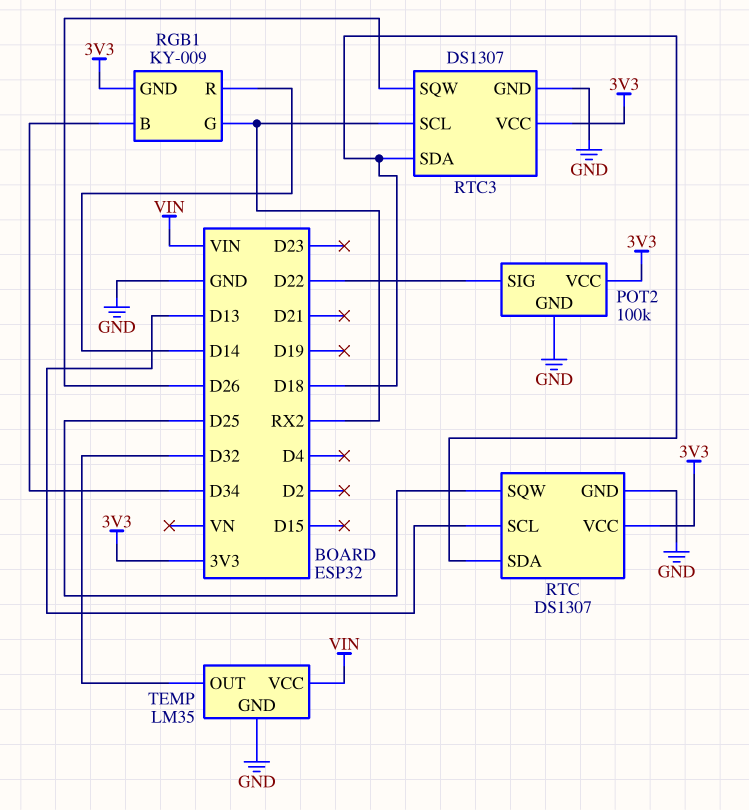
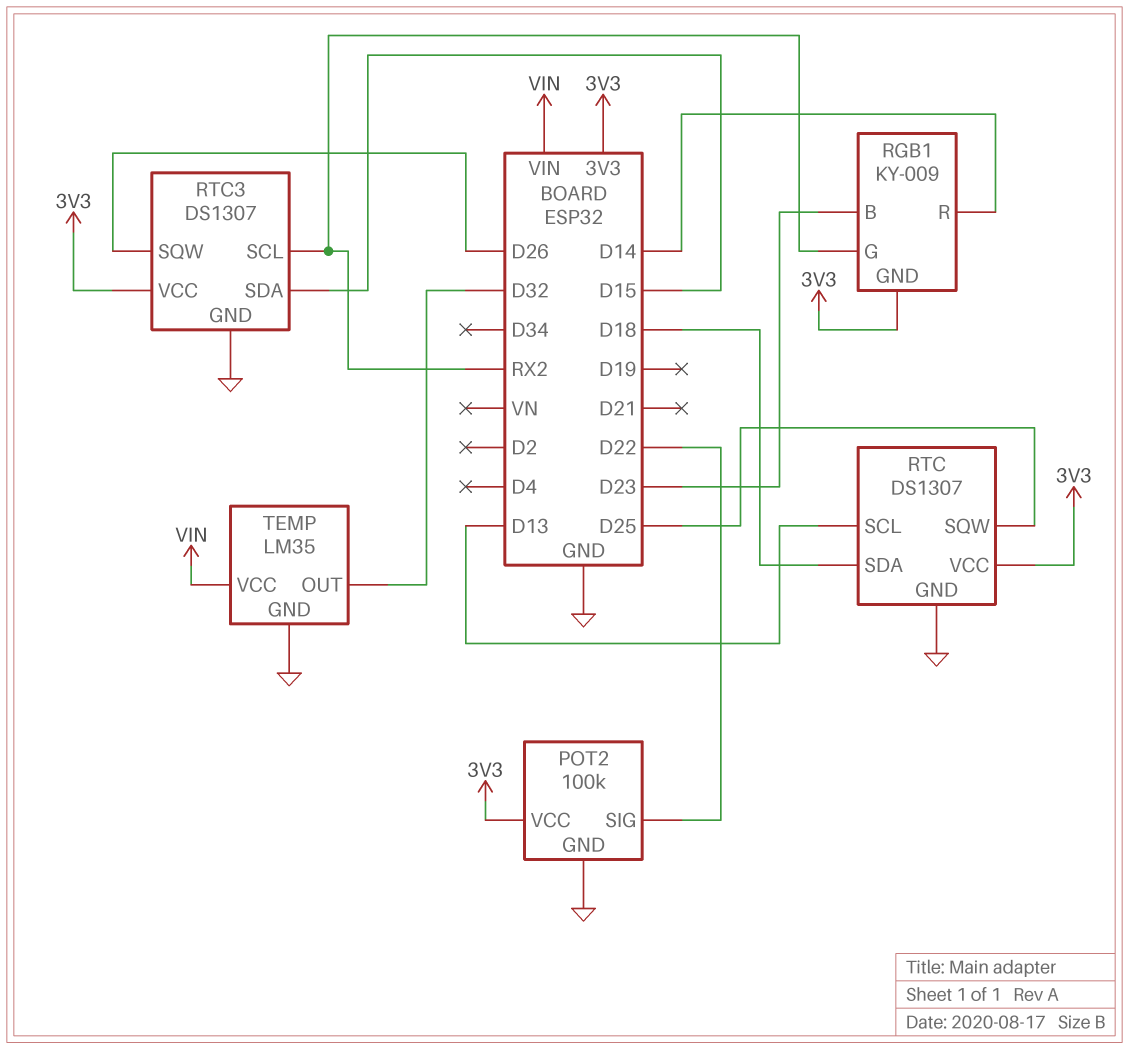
RGB1 pin B: D34 -> D23
RTC3 pin SDA: D18 -> D15

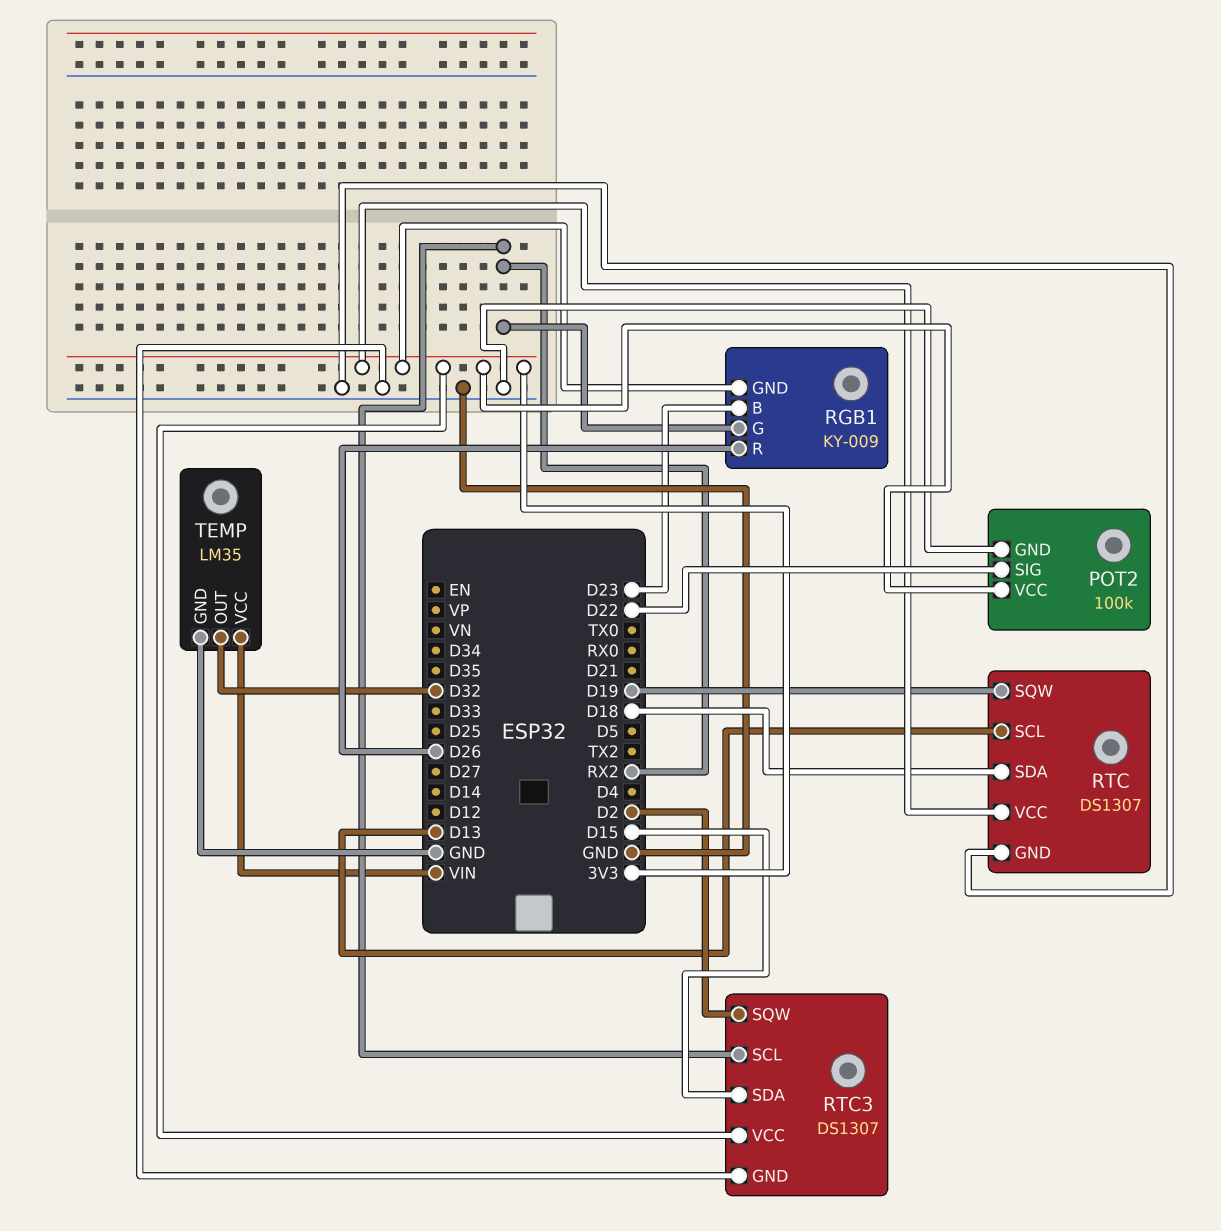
RGB1 pin R: D14 -> D26
RTC pin SQW: D25 -> D19
RTC3 pin SQW: D26 -> D2

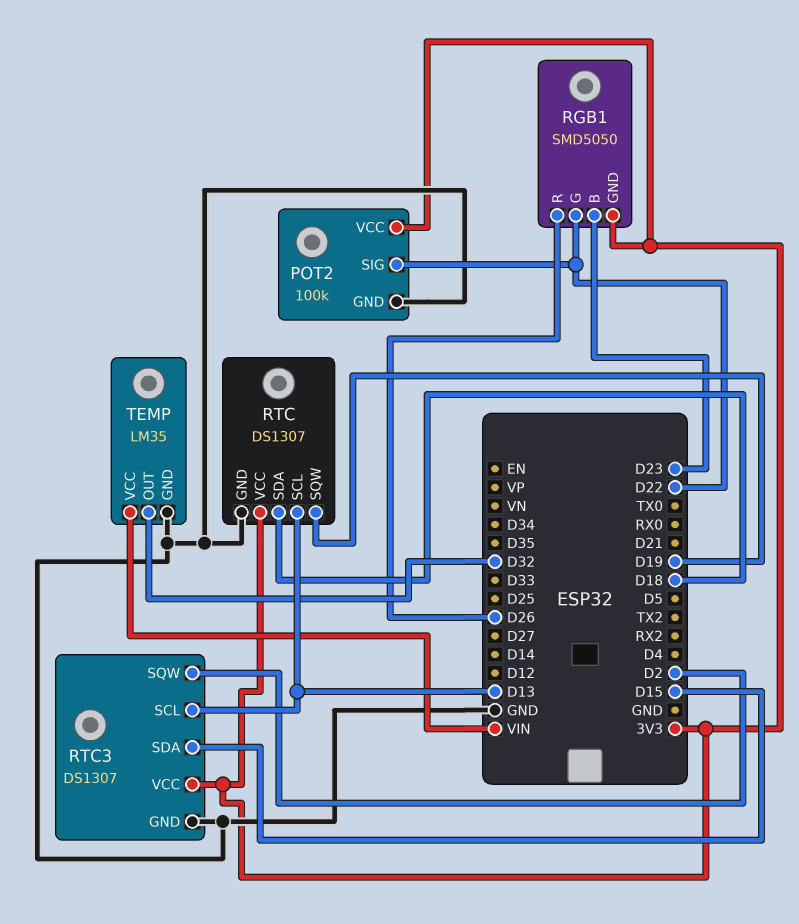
RGB1: KY-009 -> SMD5050
RGB1 pin G: RX2 -> D22
RTC3 pin SCL: RX2 -> D13

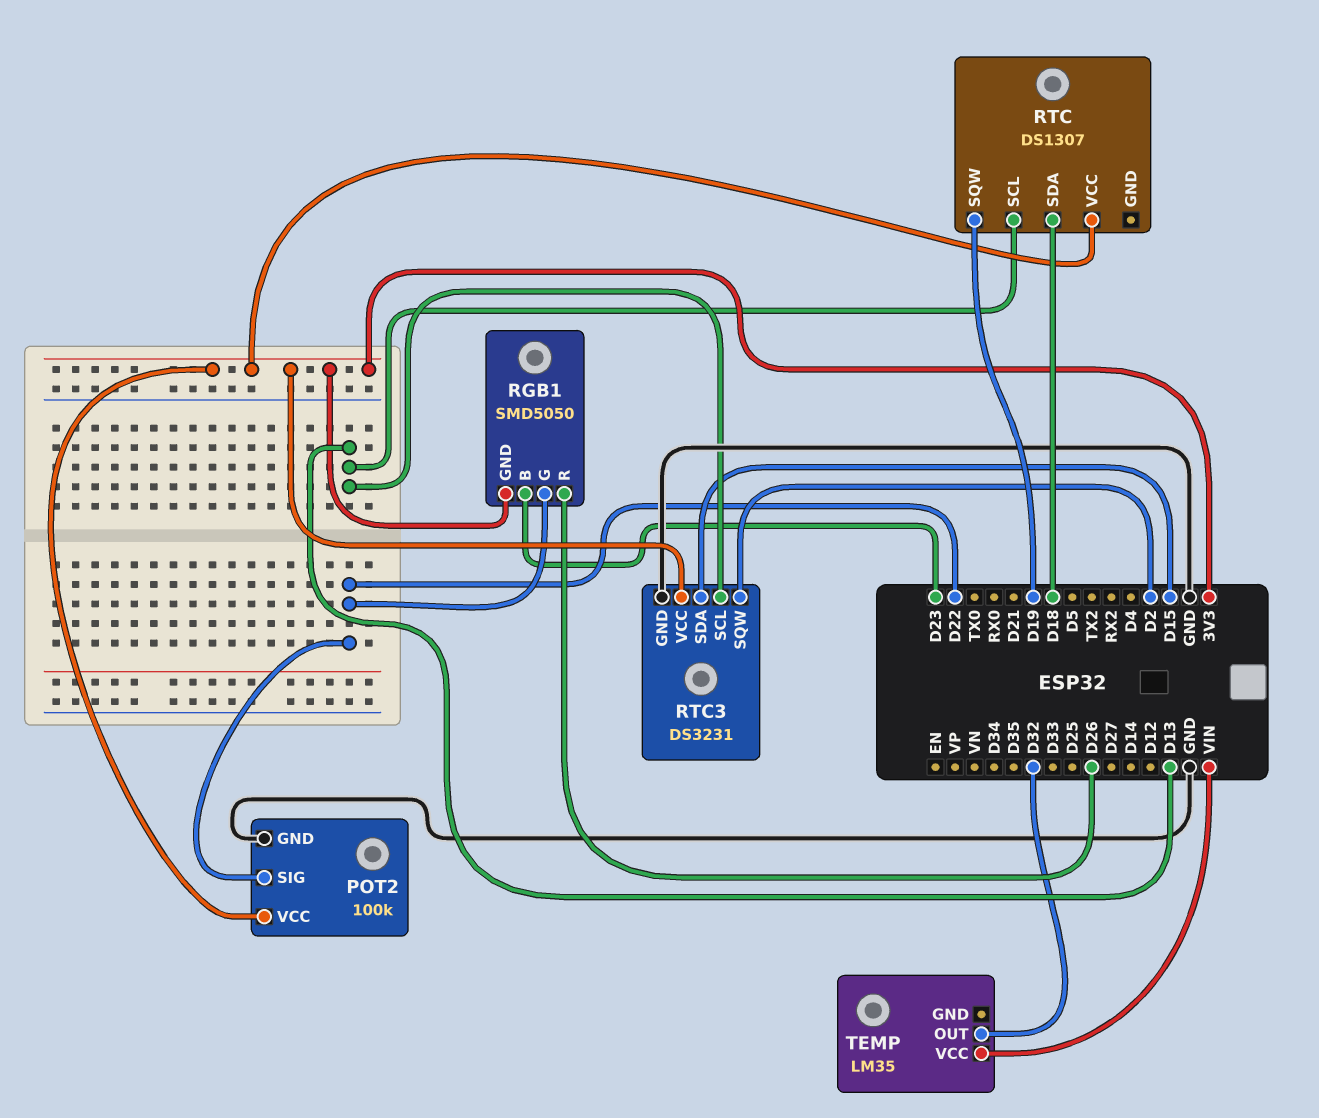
RTC pin GND: GND -> none
RTC3: DS1307 -> DS3231
TEMP pin GND: GND -> none

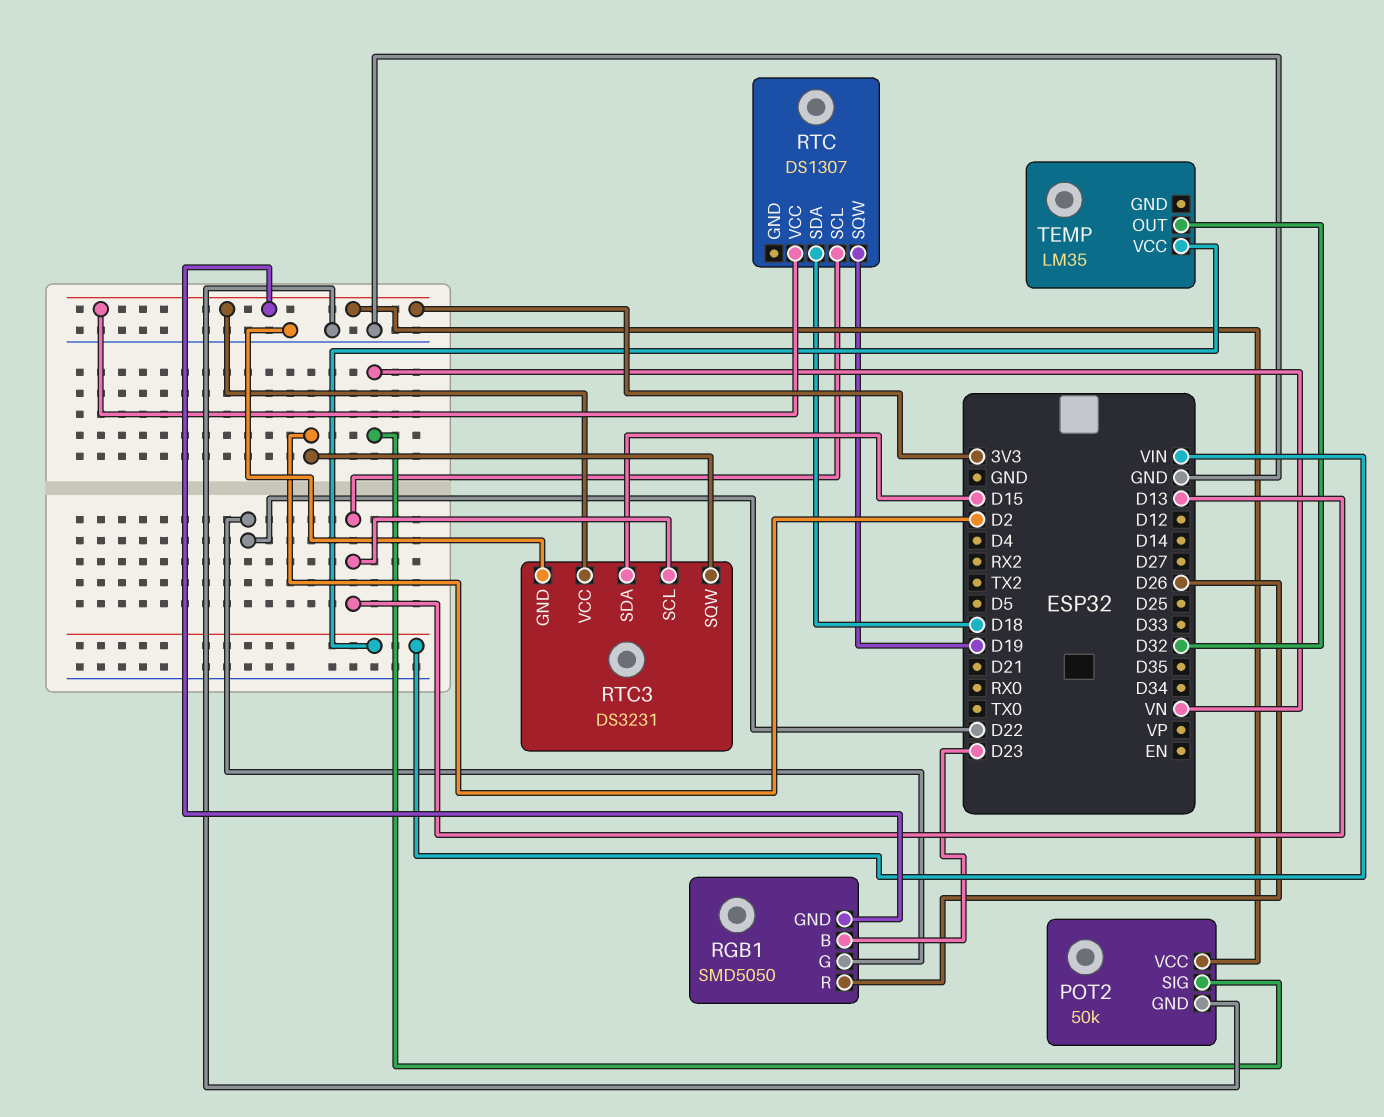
POT2: 100k -> 50k
POT2 pin SIG: D22 -> VN

